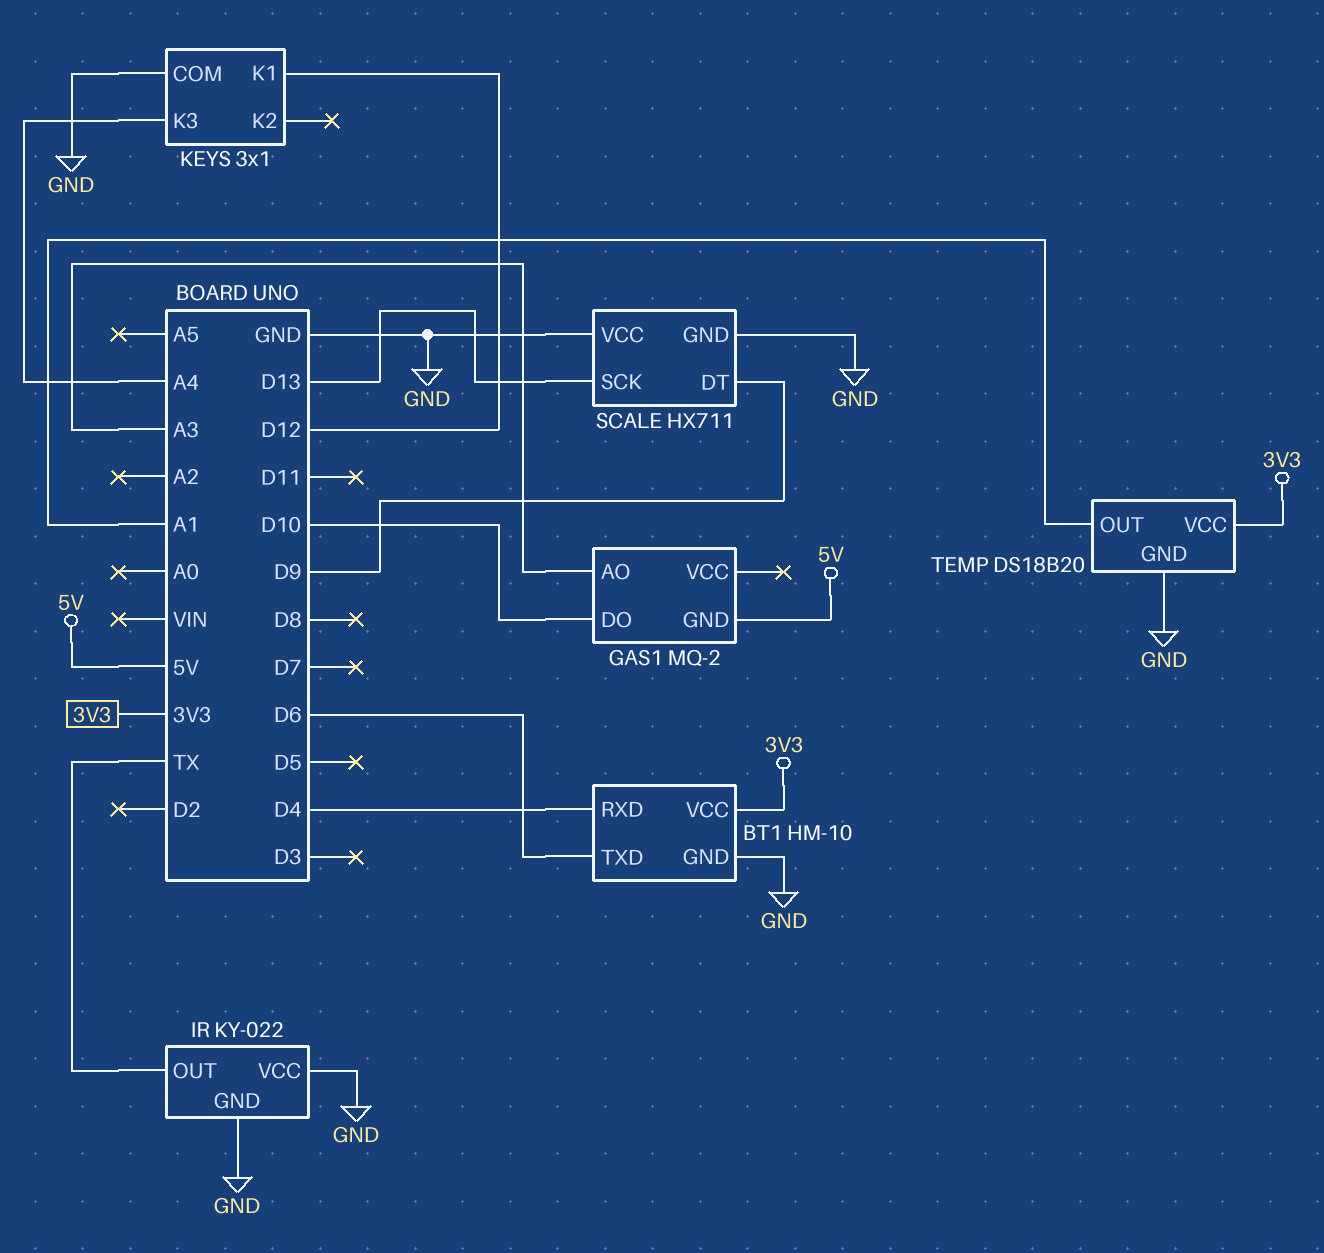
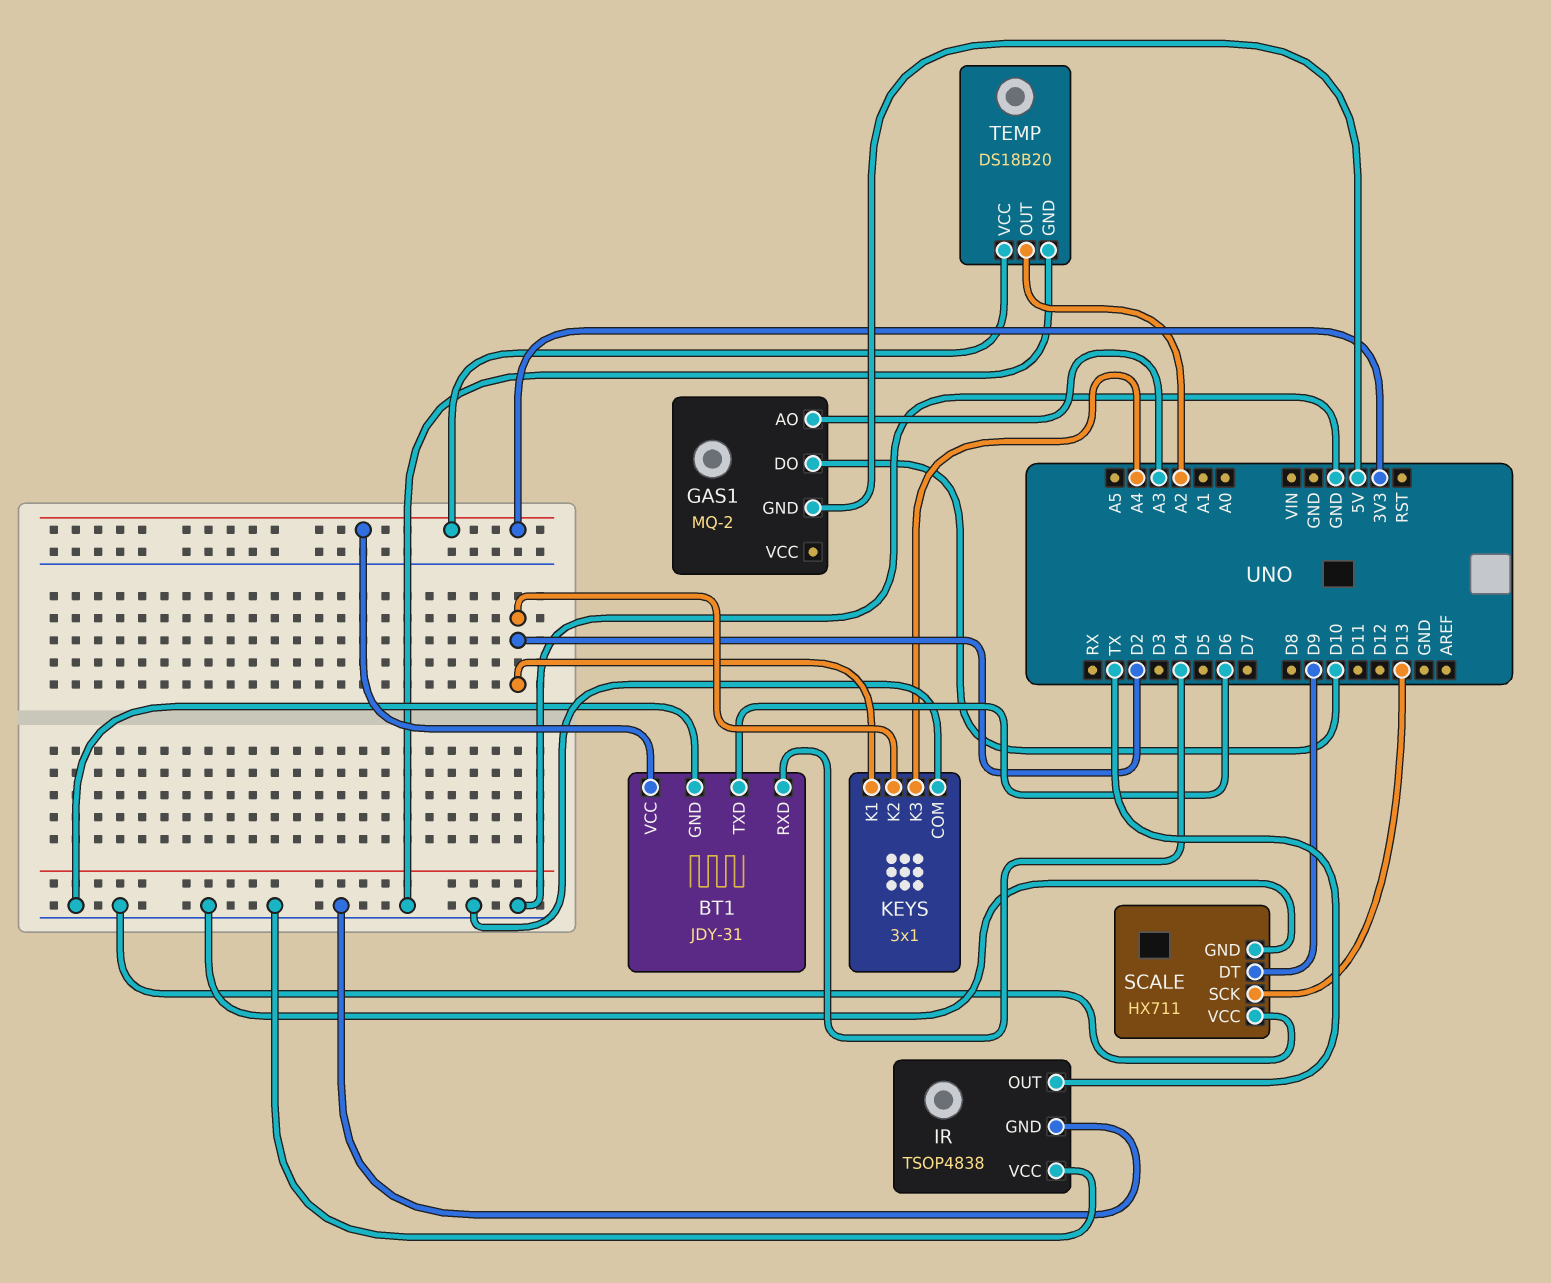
BT1: HM-10 -> JDY-31
IR: KY-022 -> TSOP4838
KEYS pin K1: D12 -> D2
KEYS pin K2: none -> D2
TEMP pin OUT: A1 -> A2

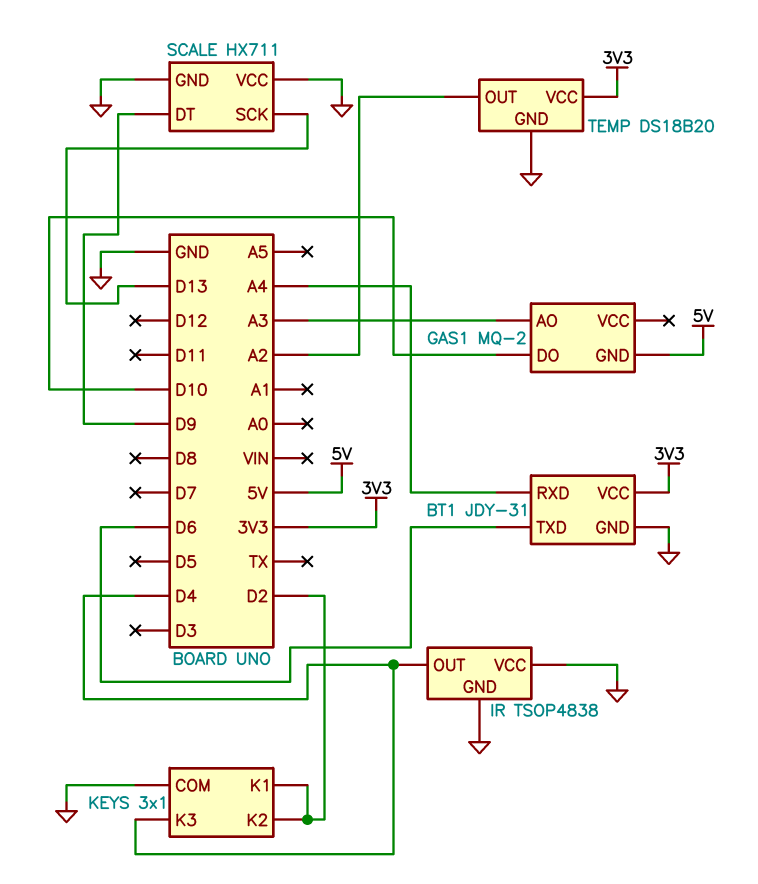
BT1 pin RXD: D4 -> A4
IR pin OUT: TX -> D4
KEYS pin K3: A4 -> D4

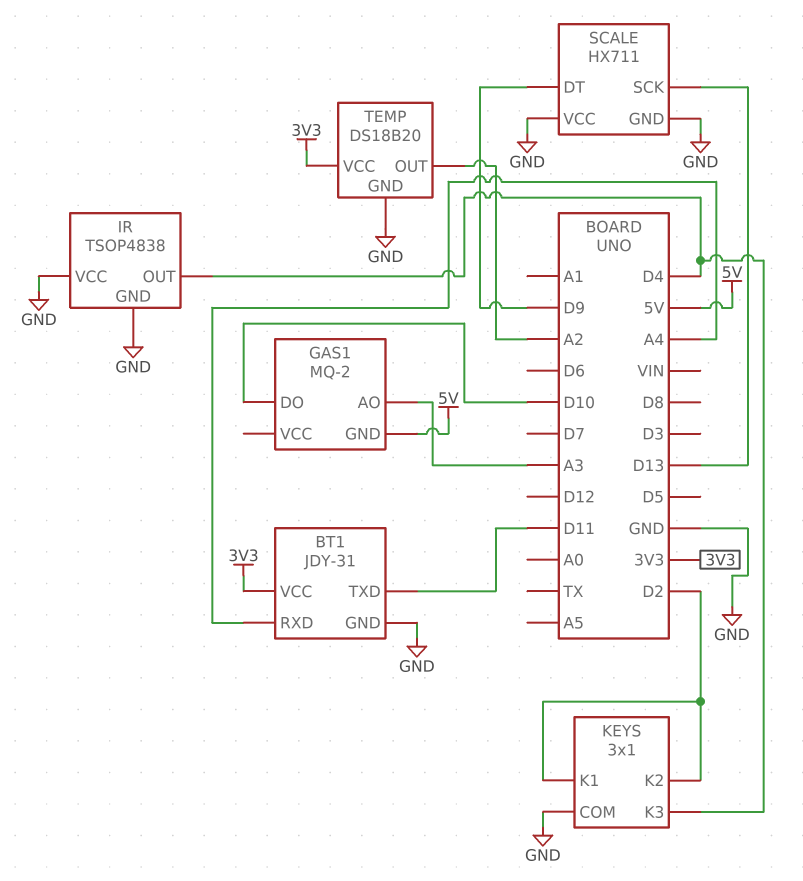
BT1 pin TXD: D6 -> D11

